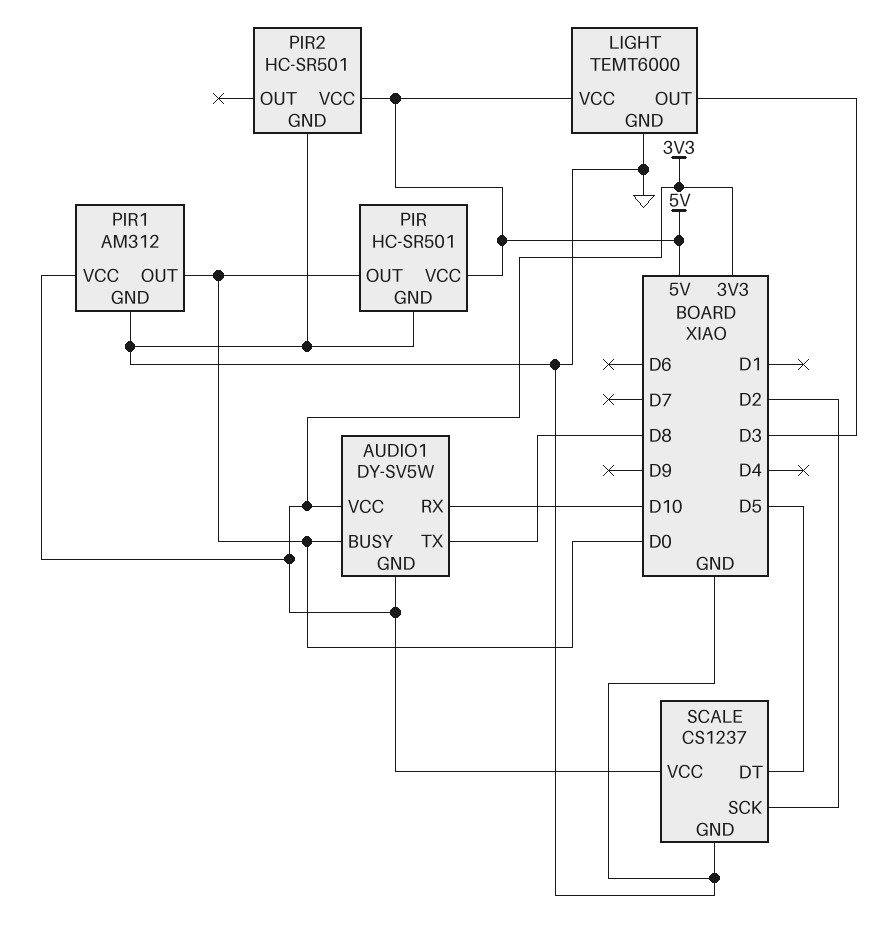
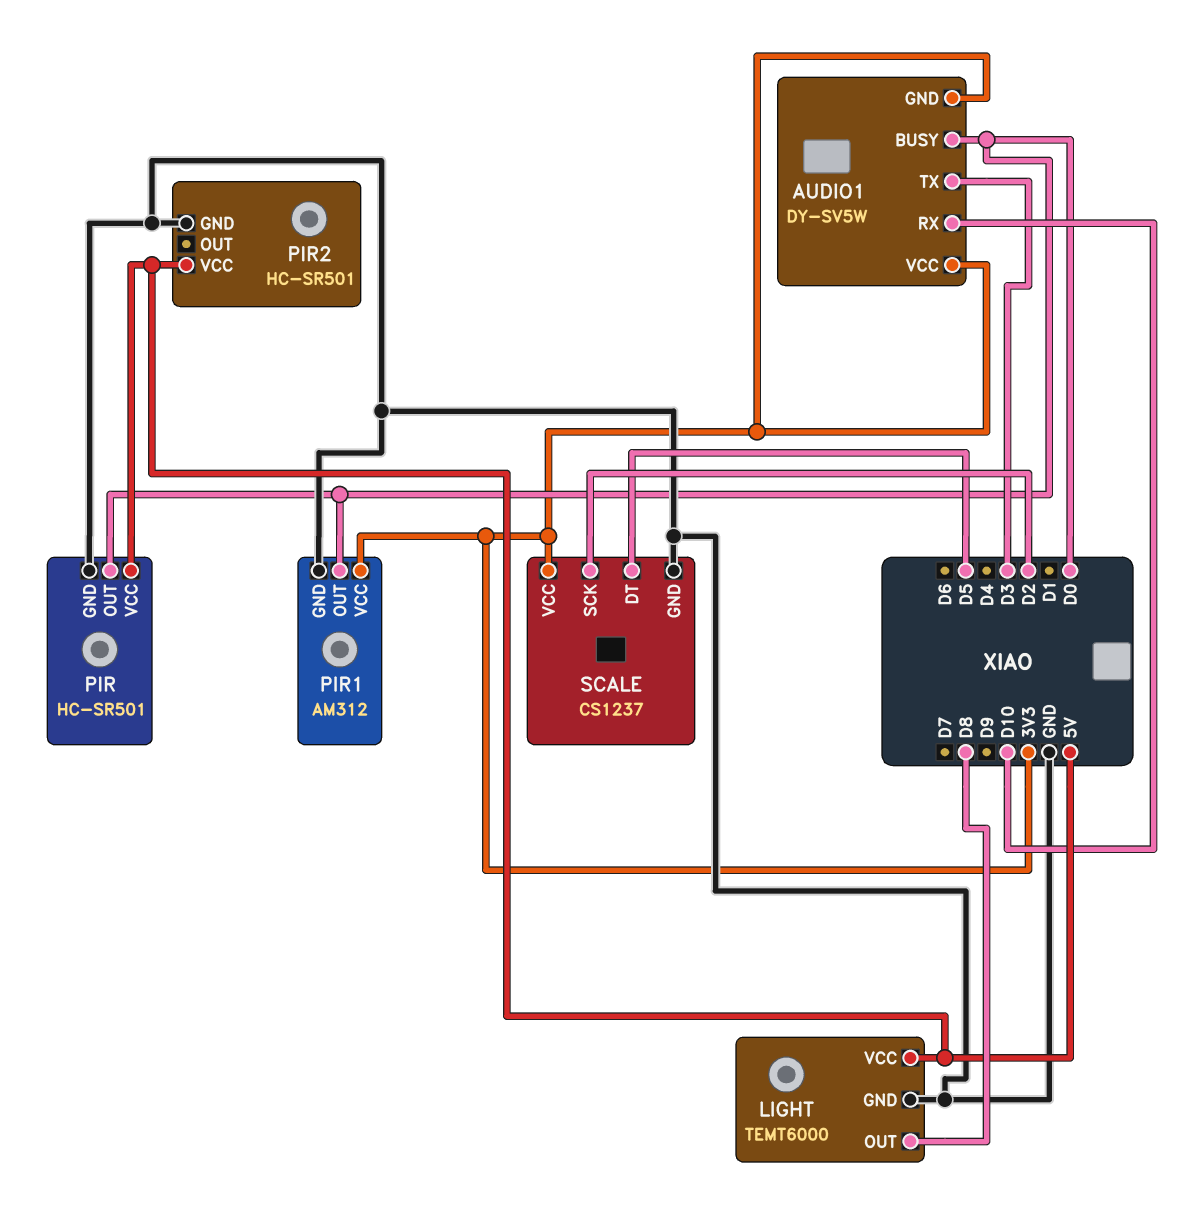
AUDIO1 pin TX: D8 -> D3
LIGHT pin OUT: D3 -> D8

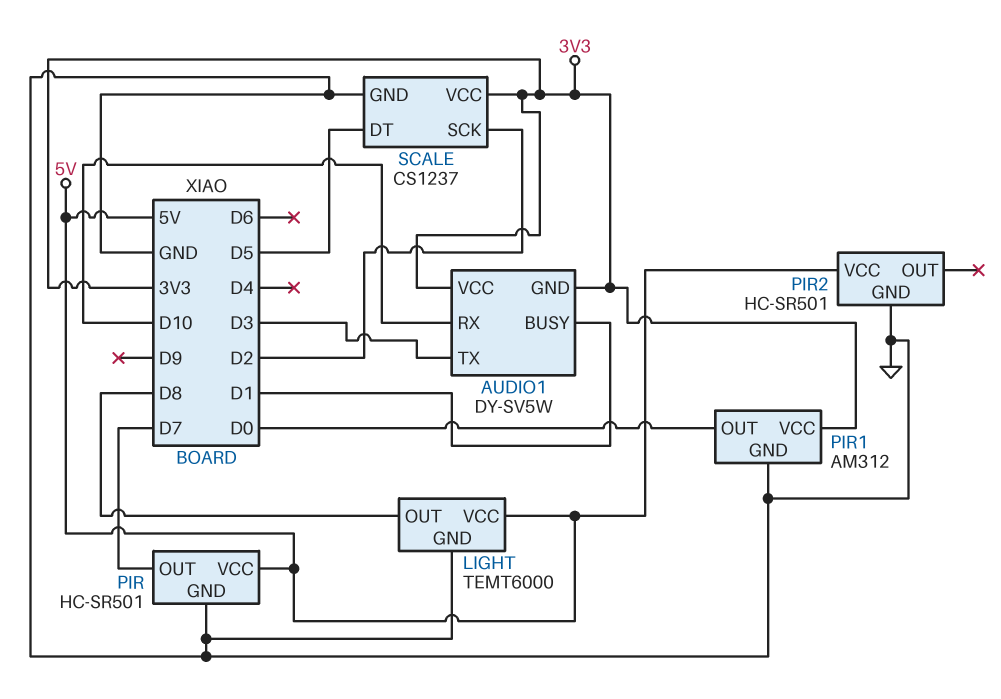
AUDIO1 pin BUSY: D0 -> D1
PIR pin OUT: D0 -> D7

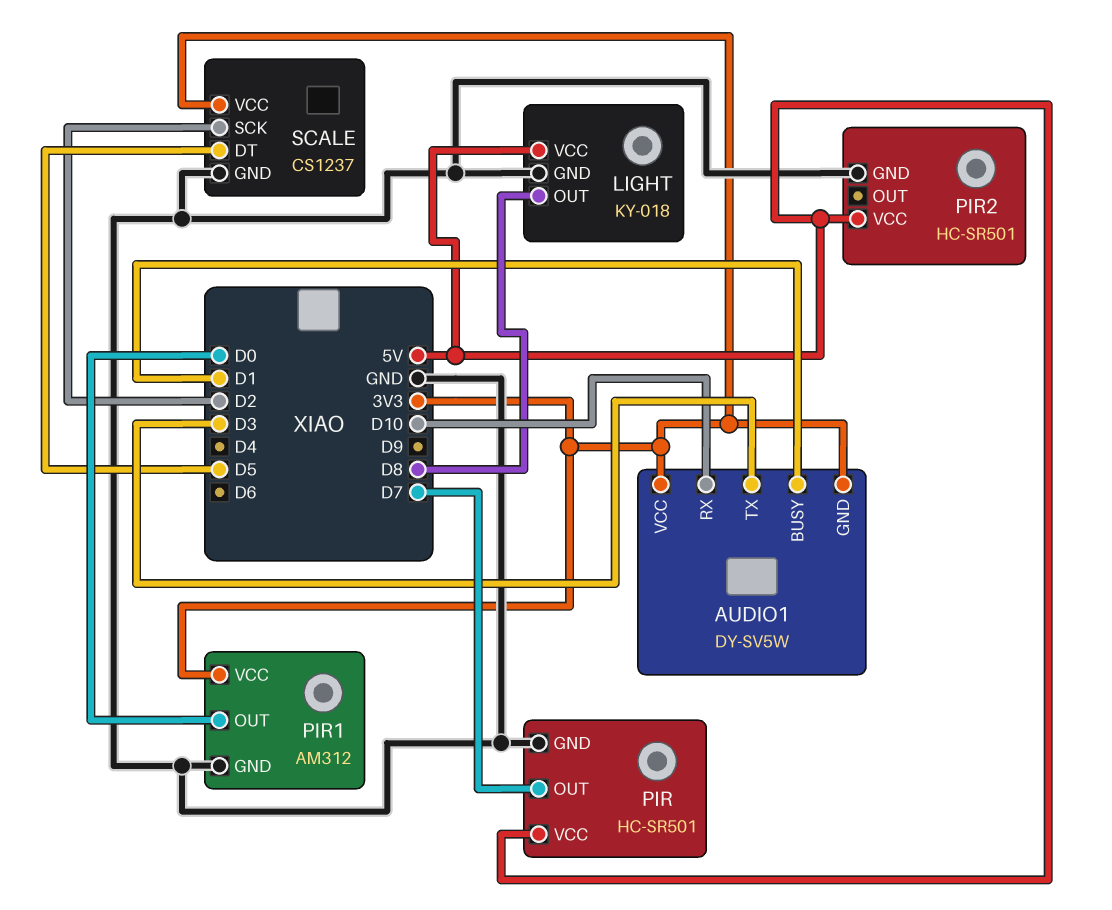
LIGHT: TEMT6000 -> KY-018

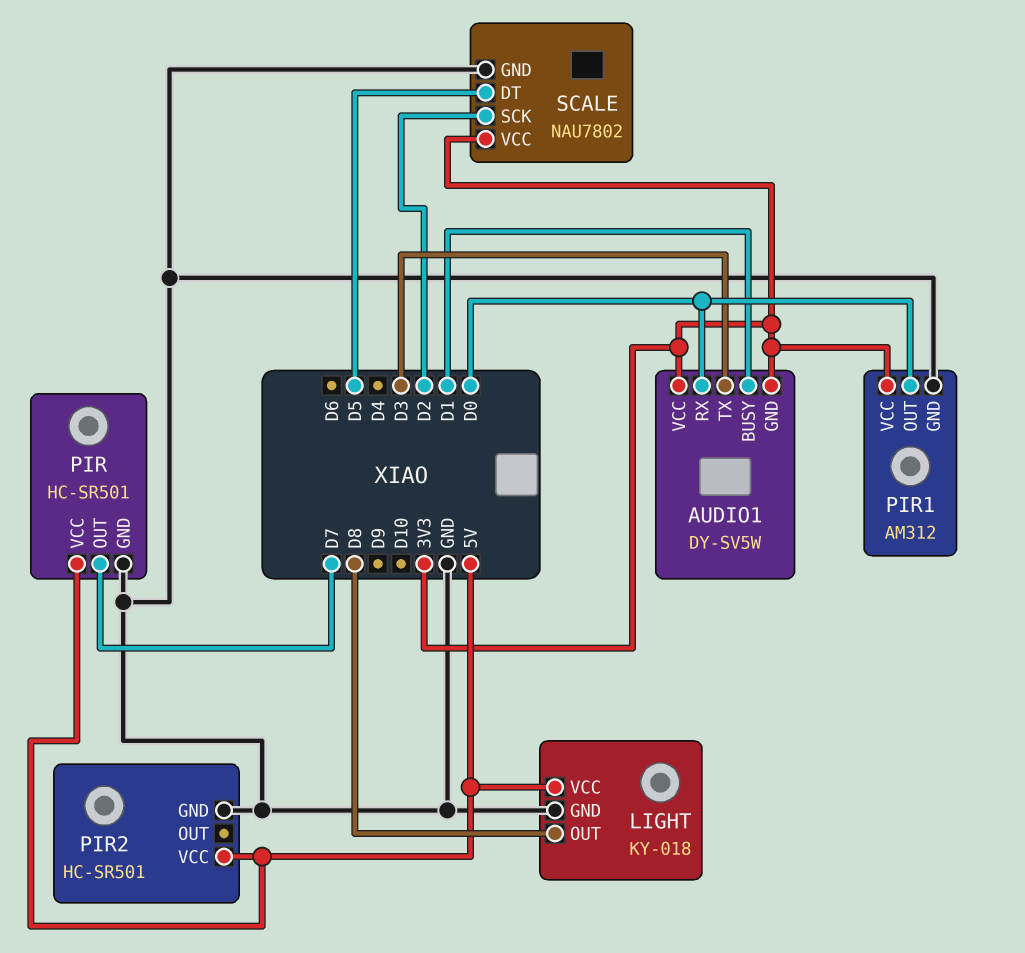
AUDIO1 pin RX: D10 -> D0
SCALE: CS1237 -> NAU7802

